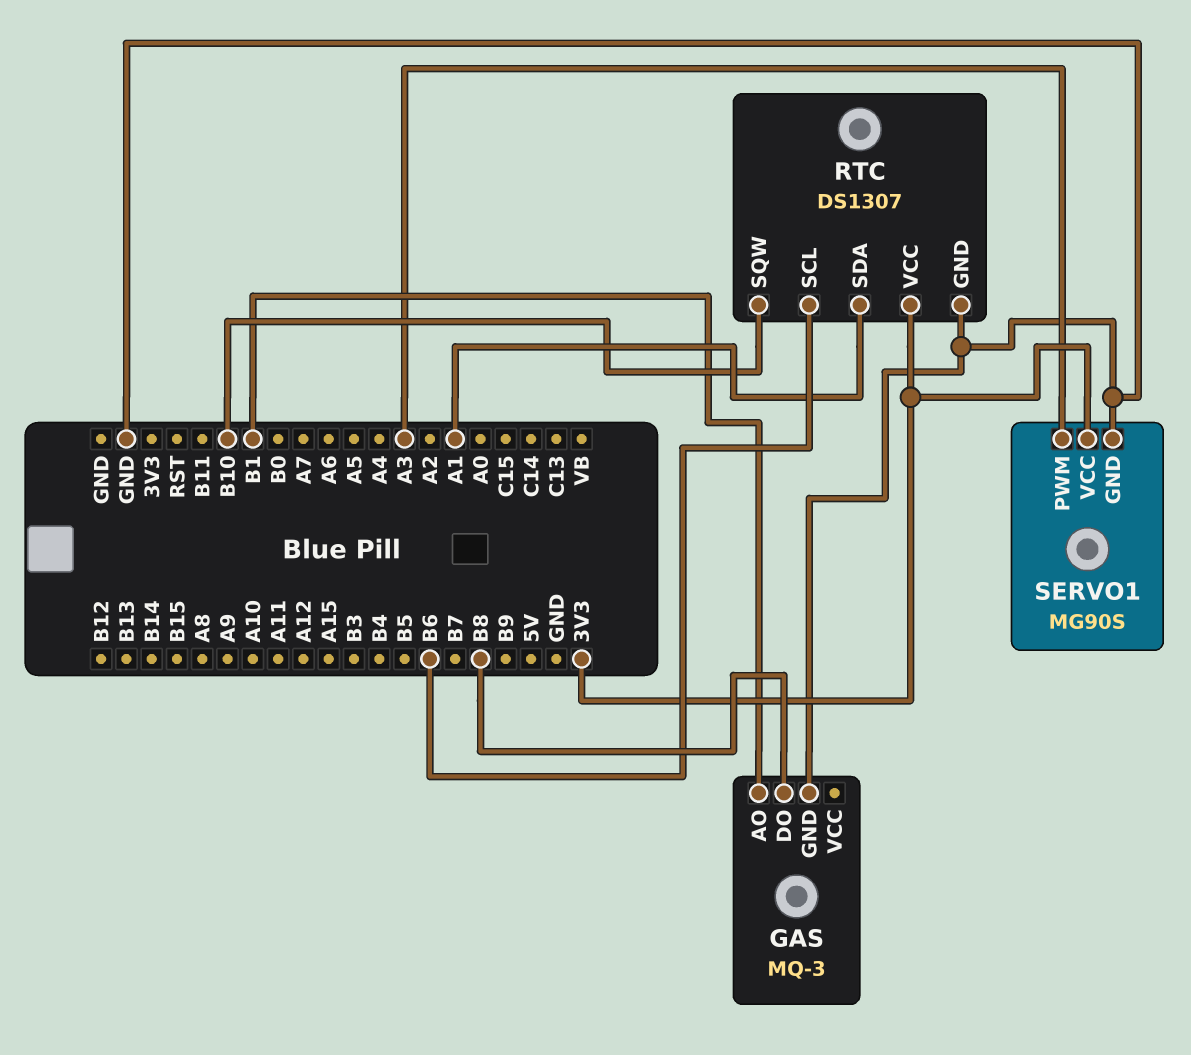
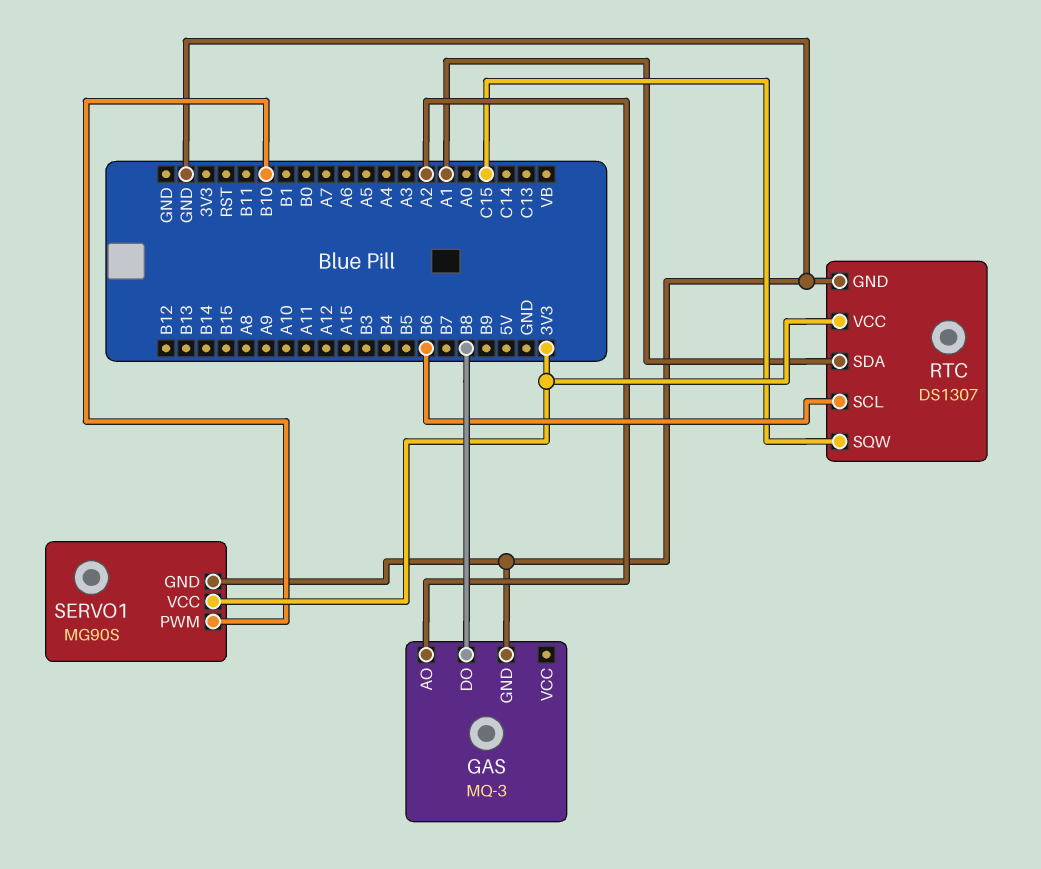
GAS pin AO: B1 -> A2
RTC pin SQW: B10 -> C15
SERVO1 pin PWM: A3 -> B10

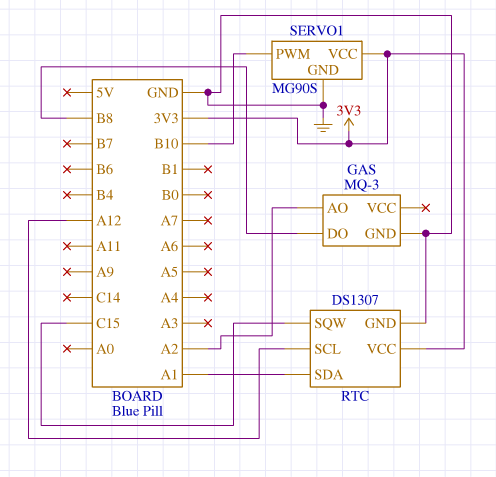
RTC pin SCL: B6 -> A12

